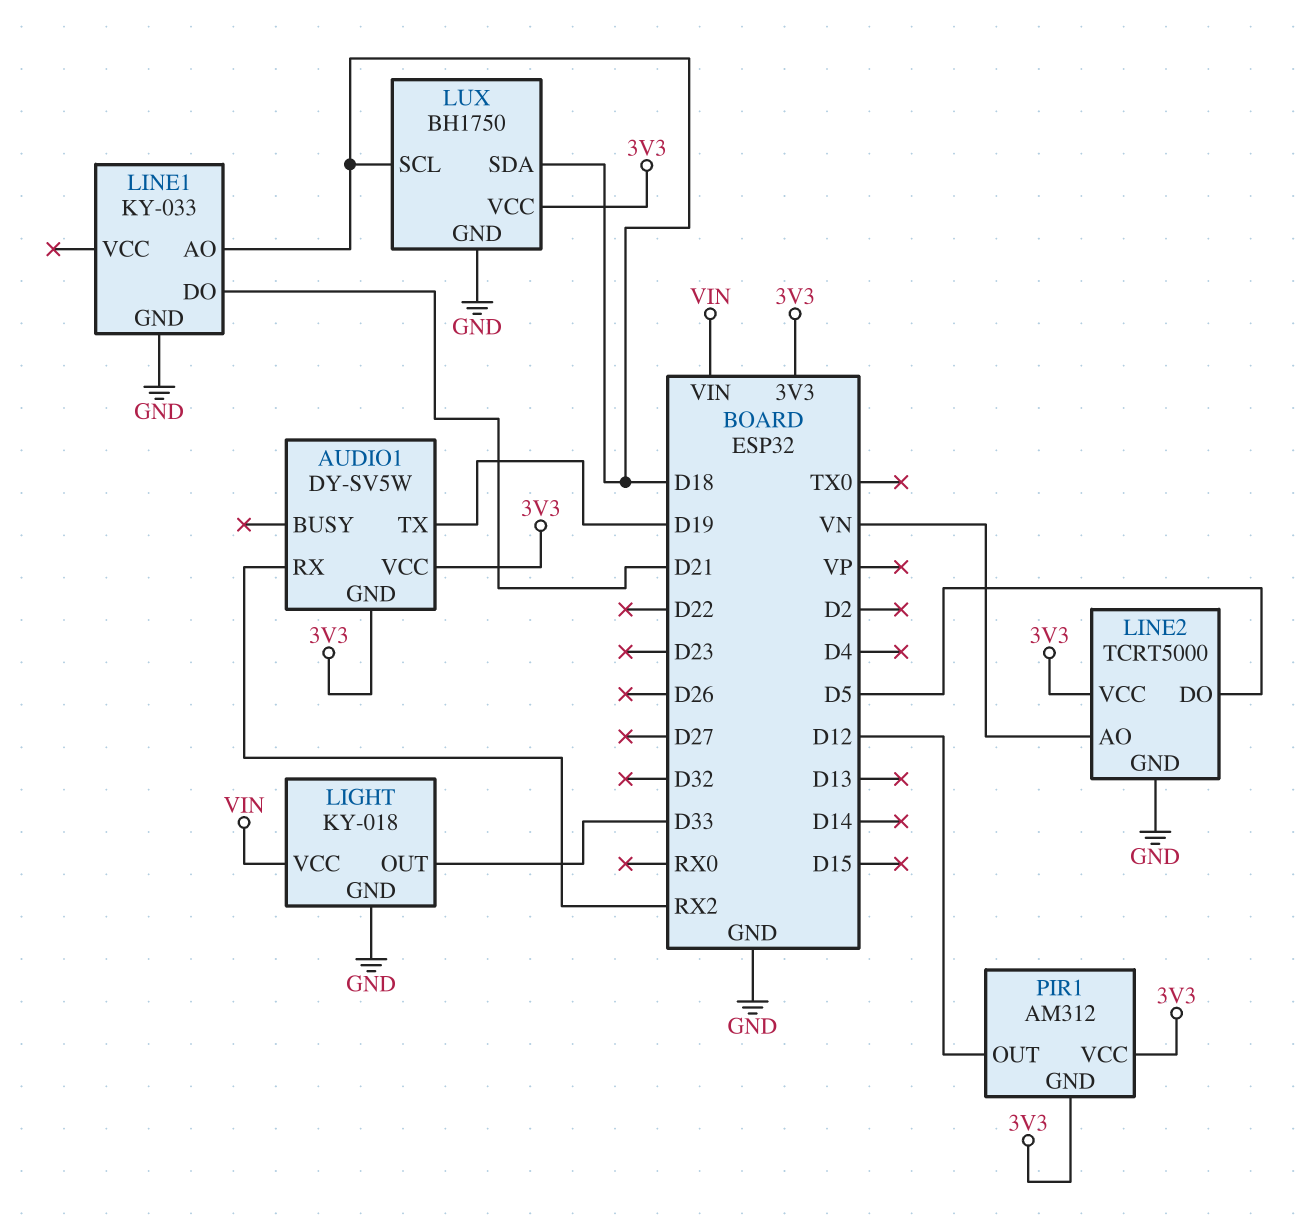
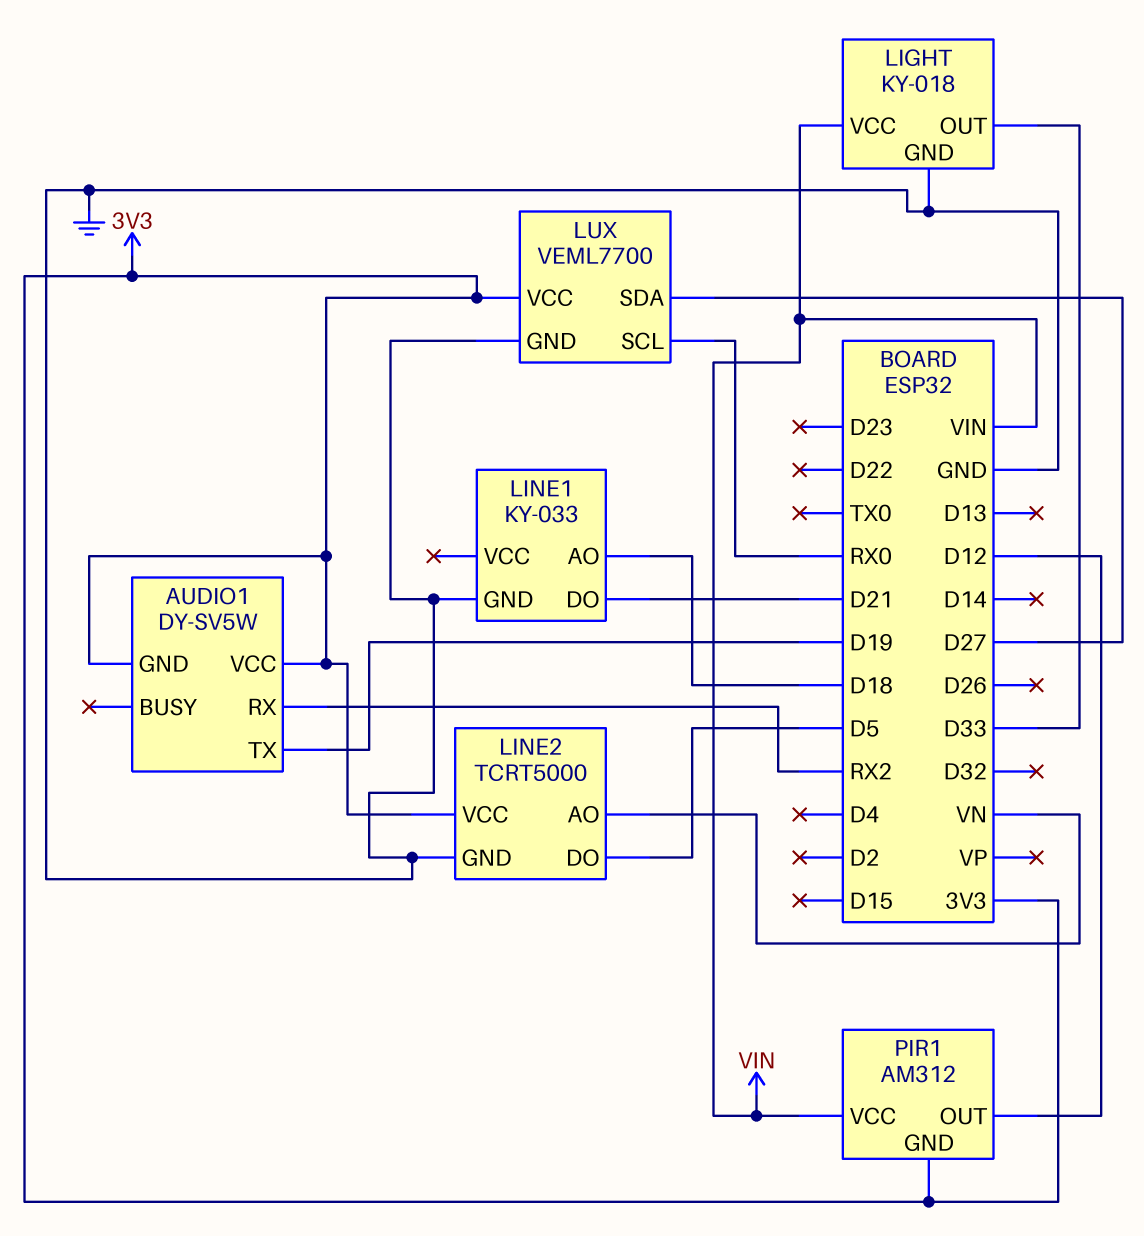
LUX: BH1750 -> VEML7700
LUX pin SCL: D18 -> RX0
LUX pin SDA: D18 -> D27
PIR1 pin VCC: 3V3 -> VIN

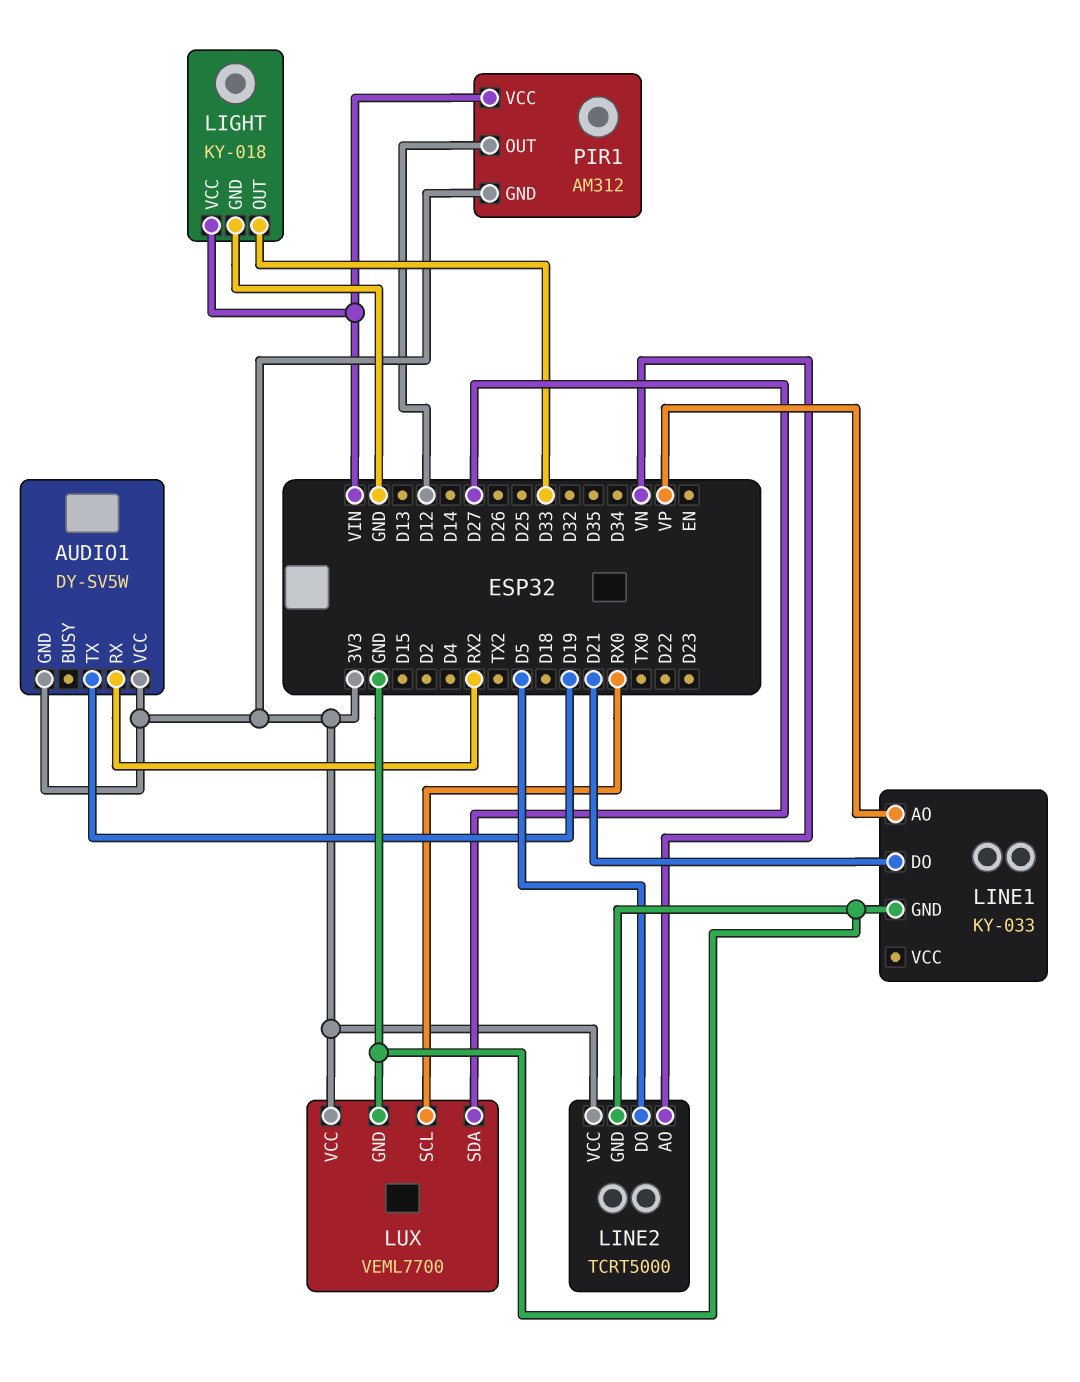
LINE1 pin AO: D18 -> VP

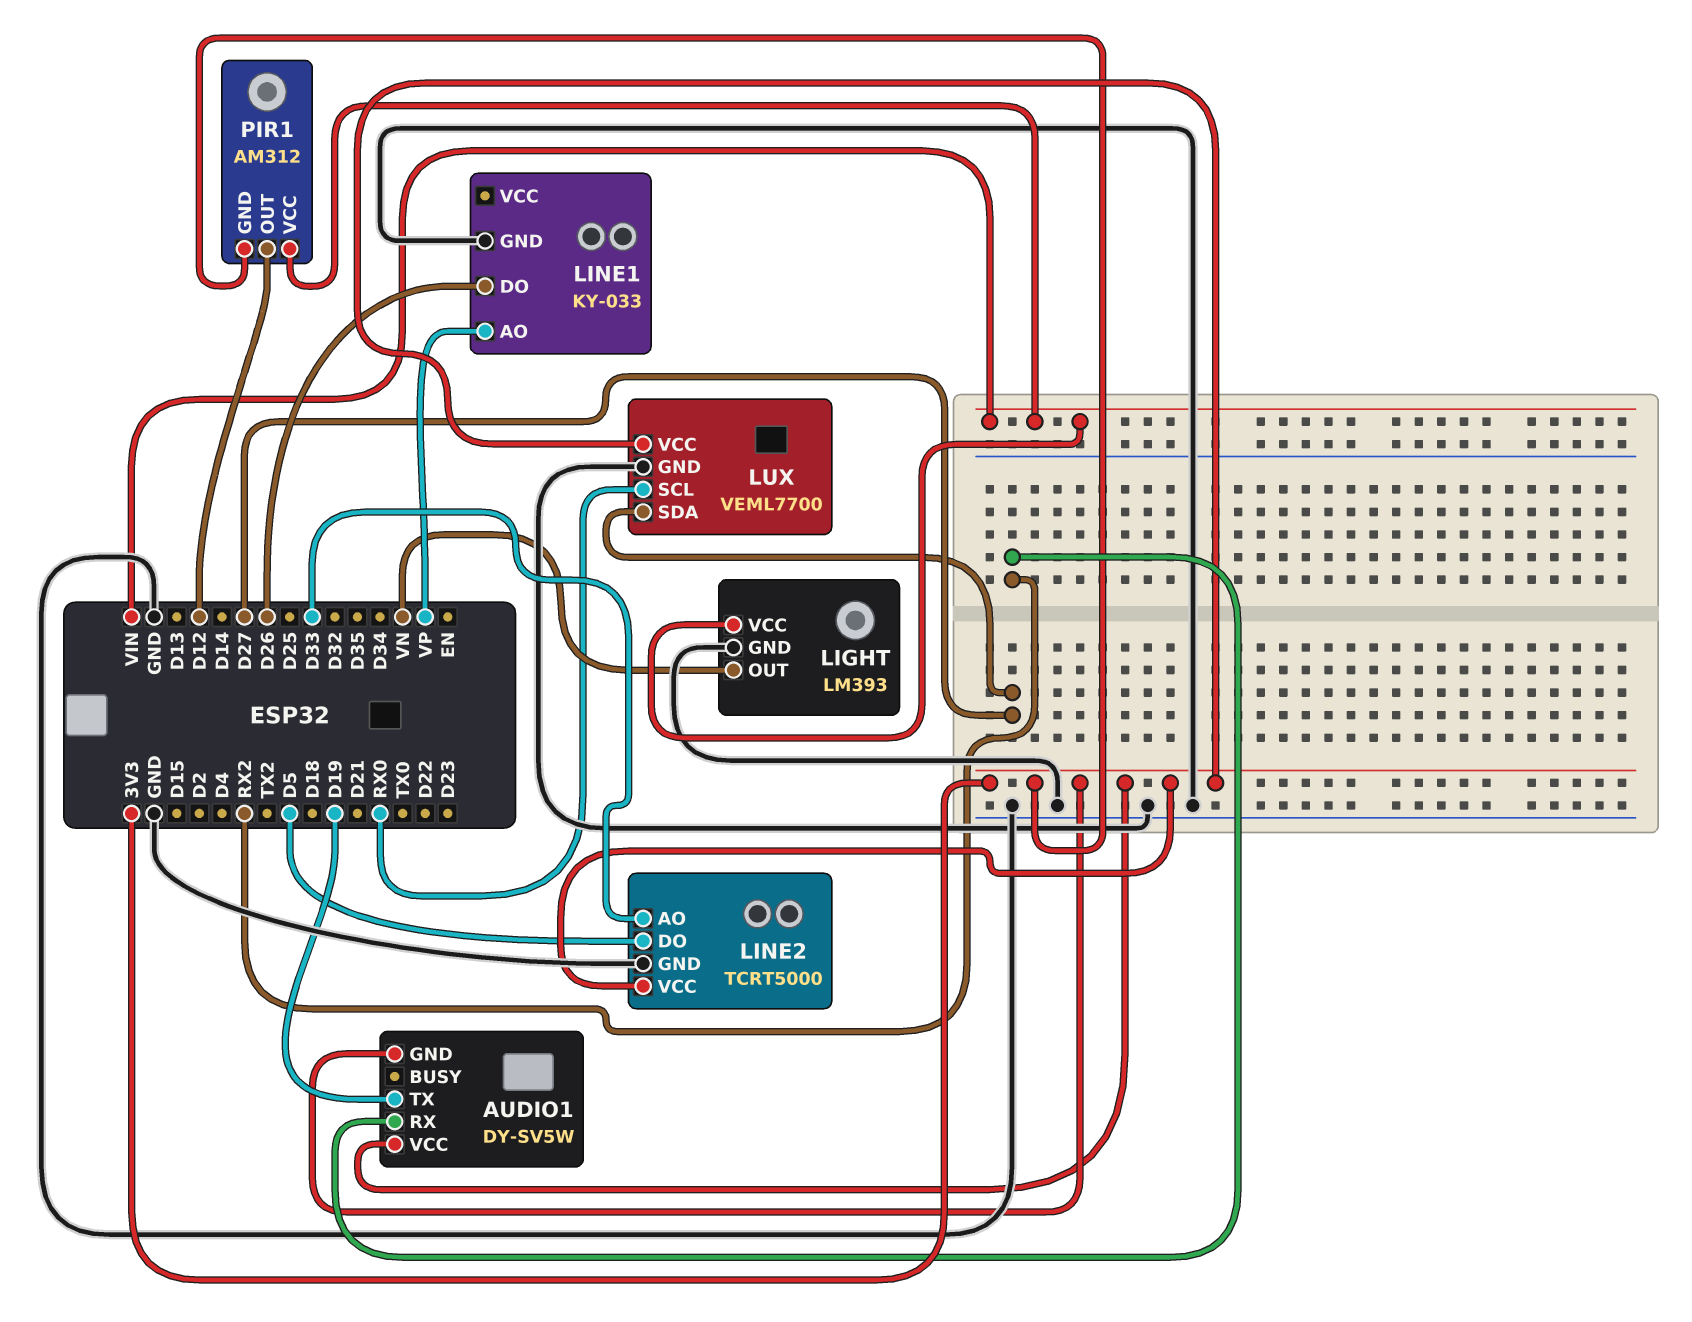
LIGHT: KY-018 -> LM393
LIGHT pin OUT: D33 -> VN
LINE1 pin DO: D21 -> D26
LINE2 pin AO: VN -> D33

